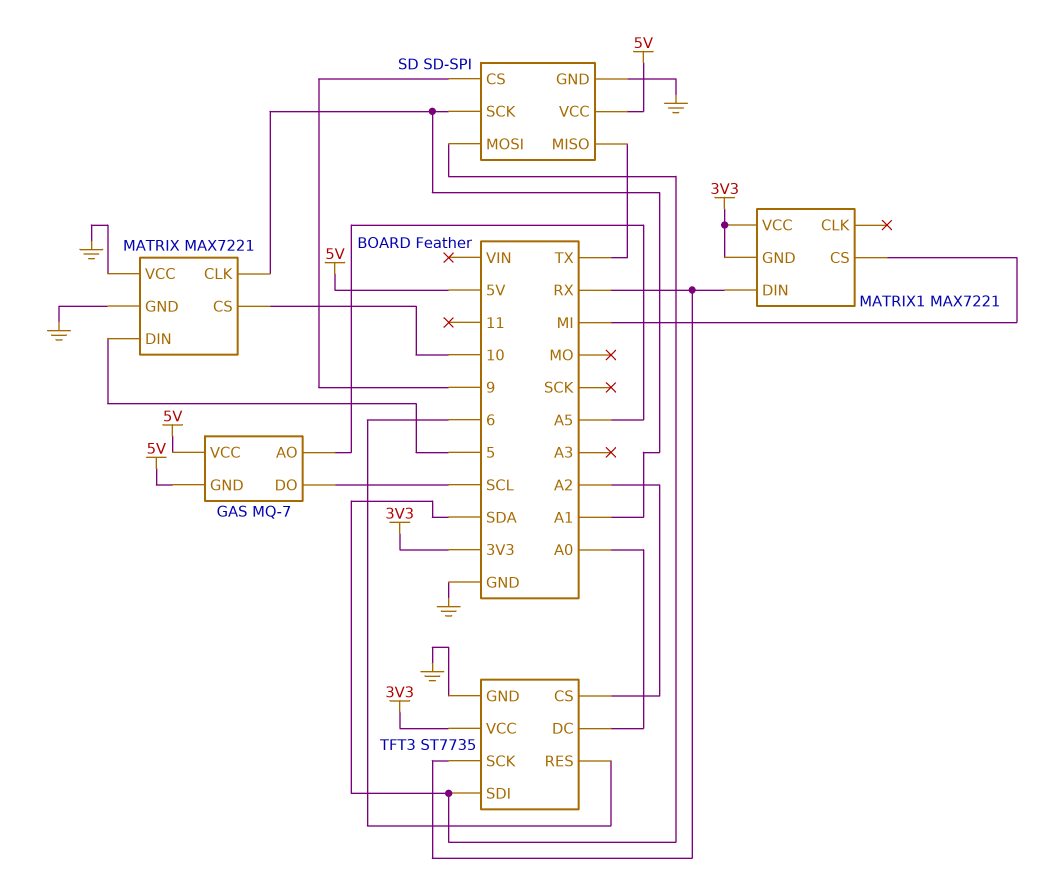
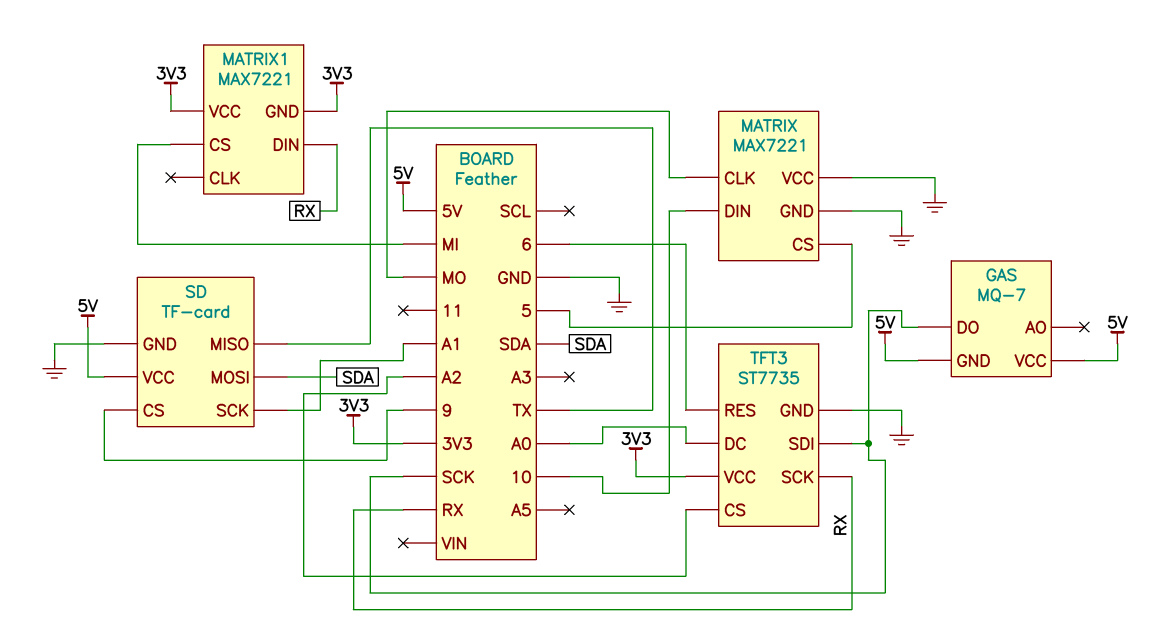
GAS pin AO: A5 -> none
GAS pin DO: SCL -> SCK
MATRIX pin CLK: A1 -> MO
MATRIX pin CS: 10 -> 5
MATRIX pin DIN: 5 -> 10
SD: SD-SPI -> TF-card
TFT3 pin SDI: SDA -> SCK

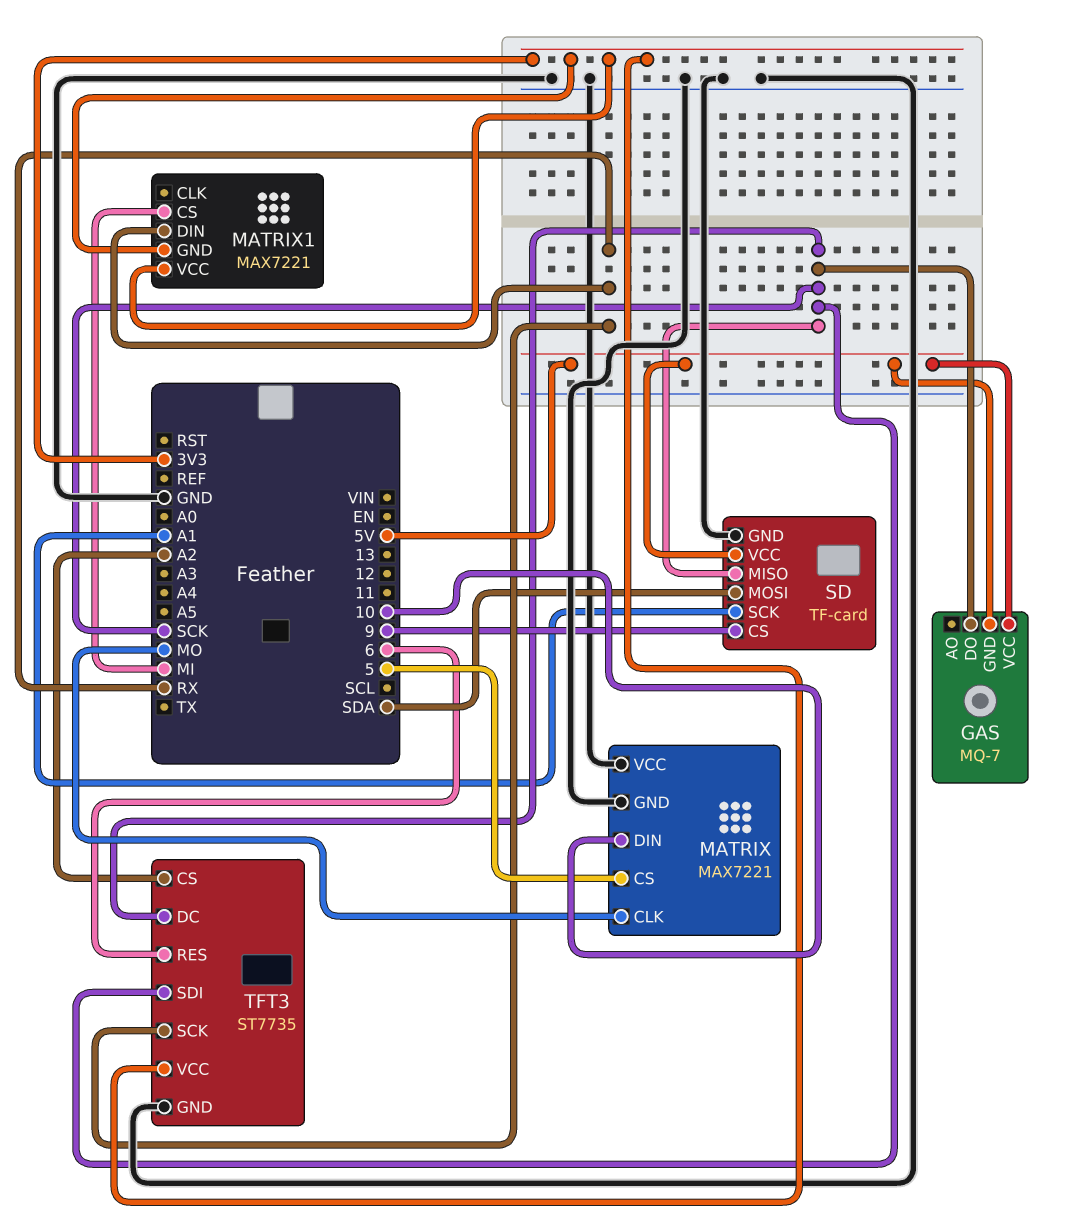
SD pin MISO: TX -> SCK
TFT3 pin DC: A0 -> SCK

